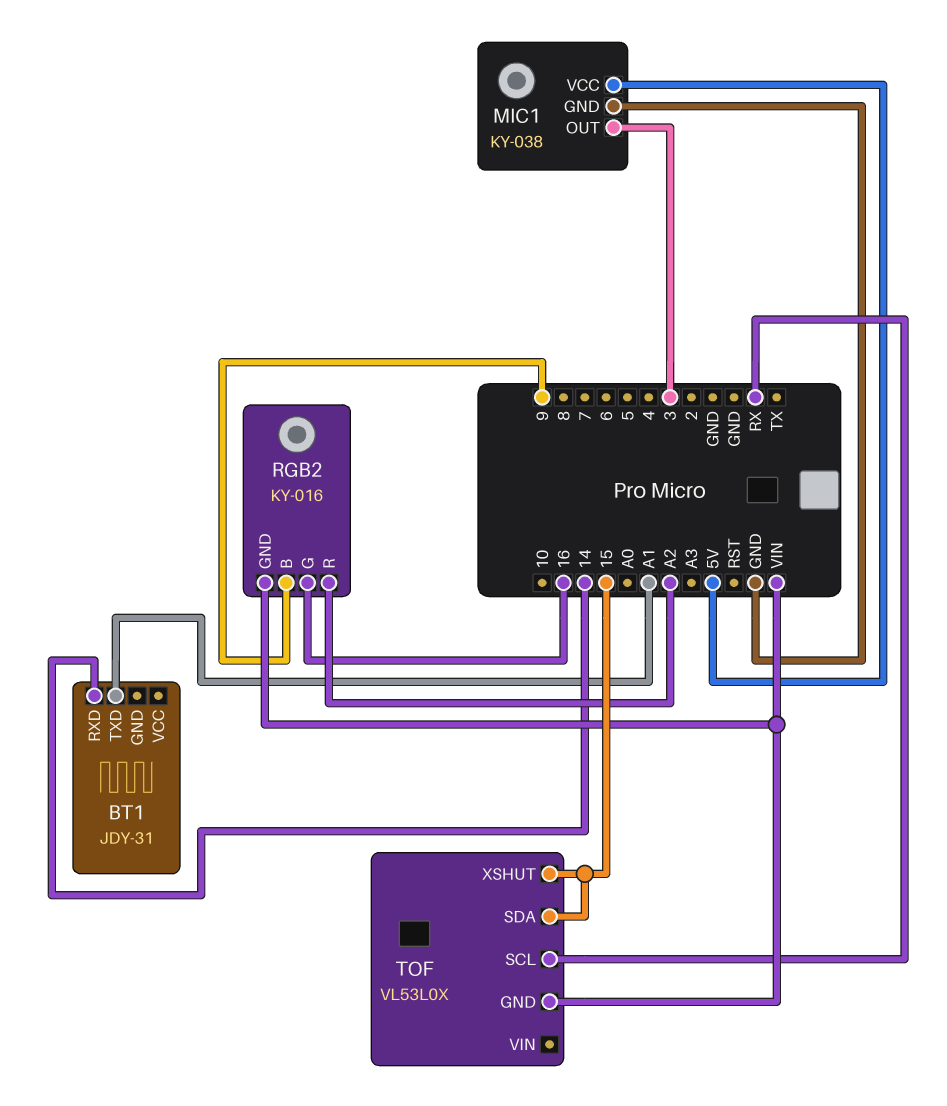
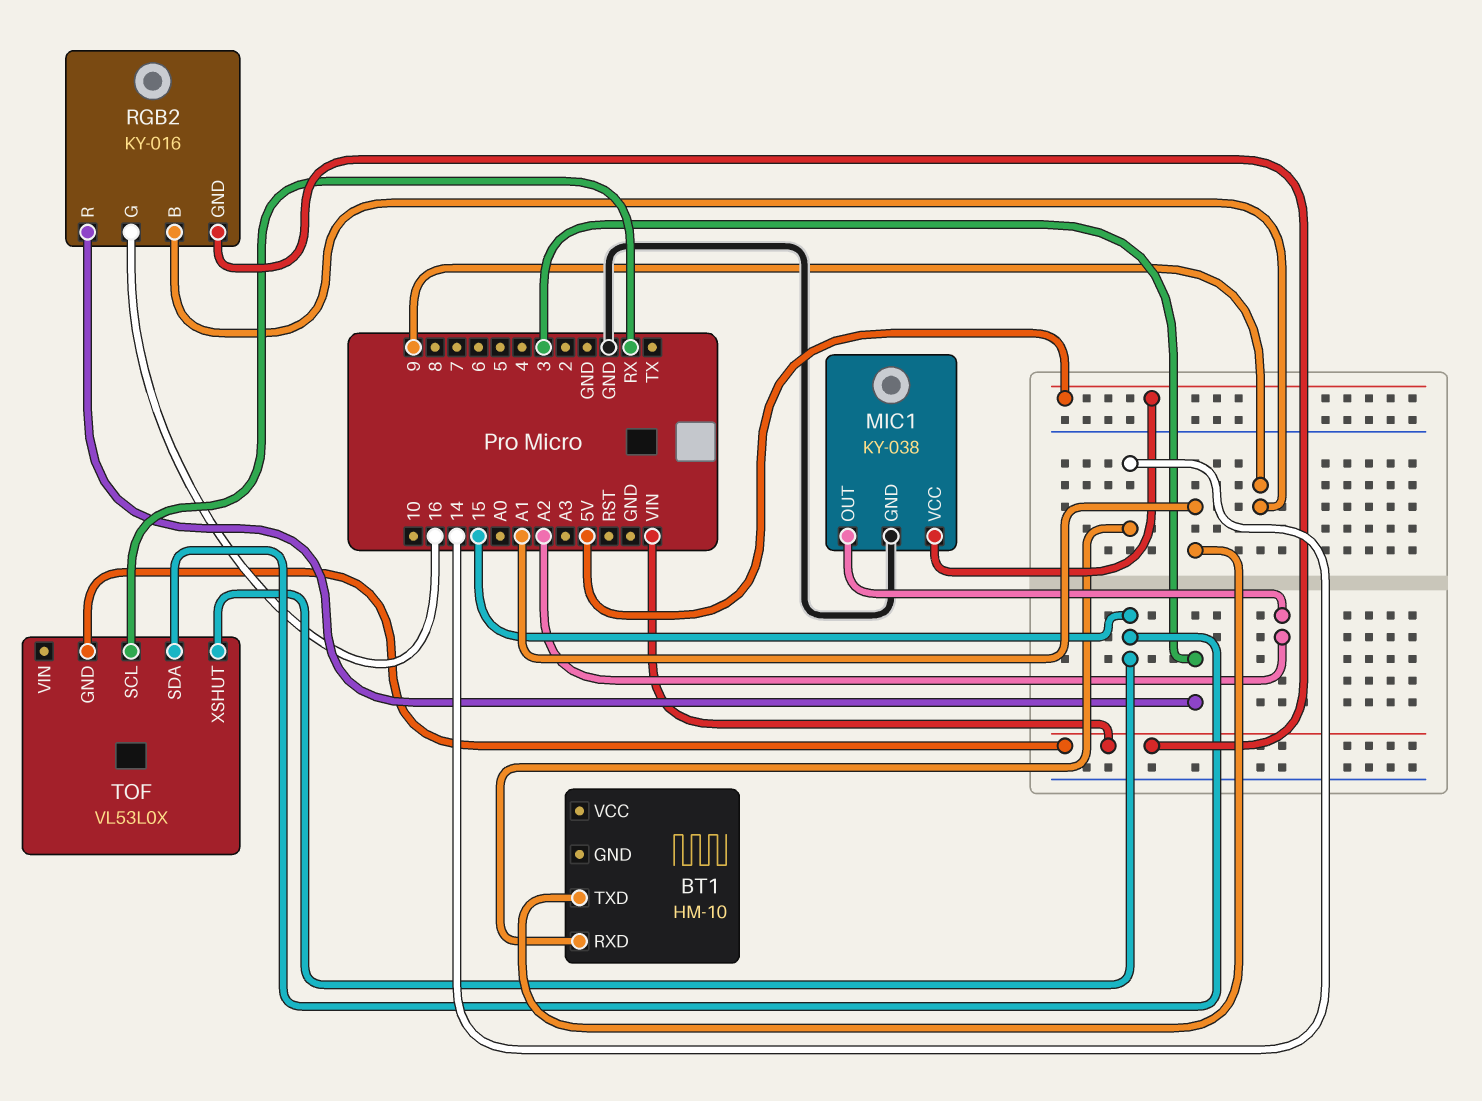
BT1: JDY-31 -> HM-10
MIC1 pin OUT: 3 -> A2
RGB2 pin R: A2 -> 3

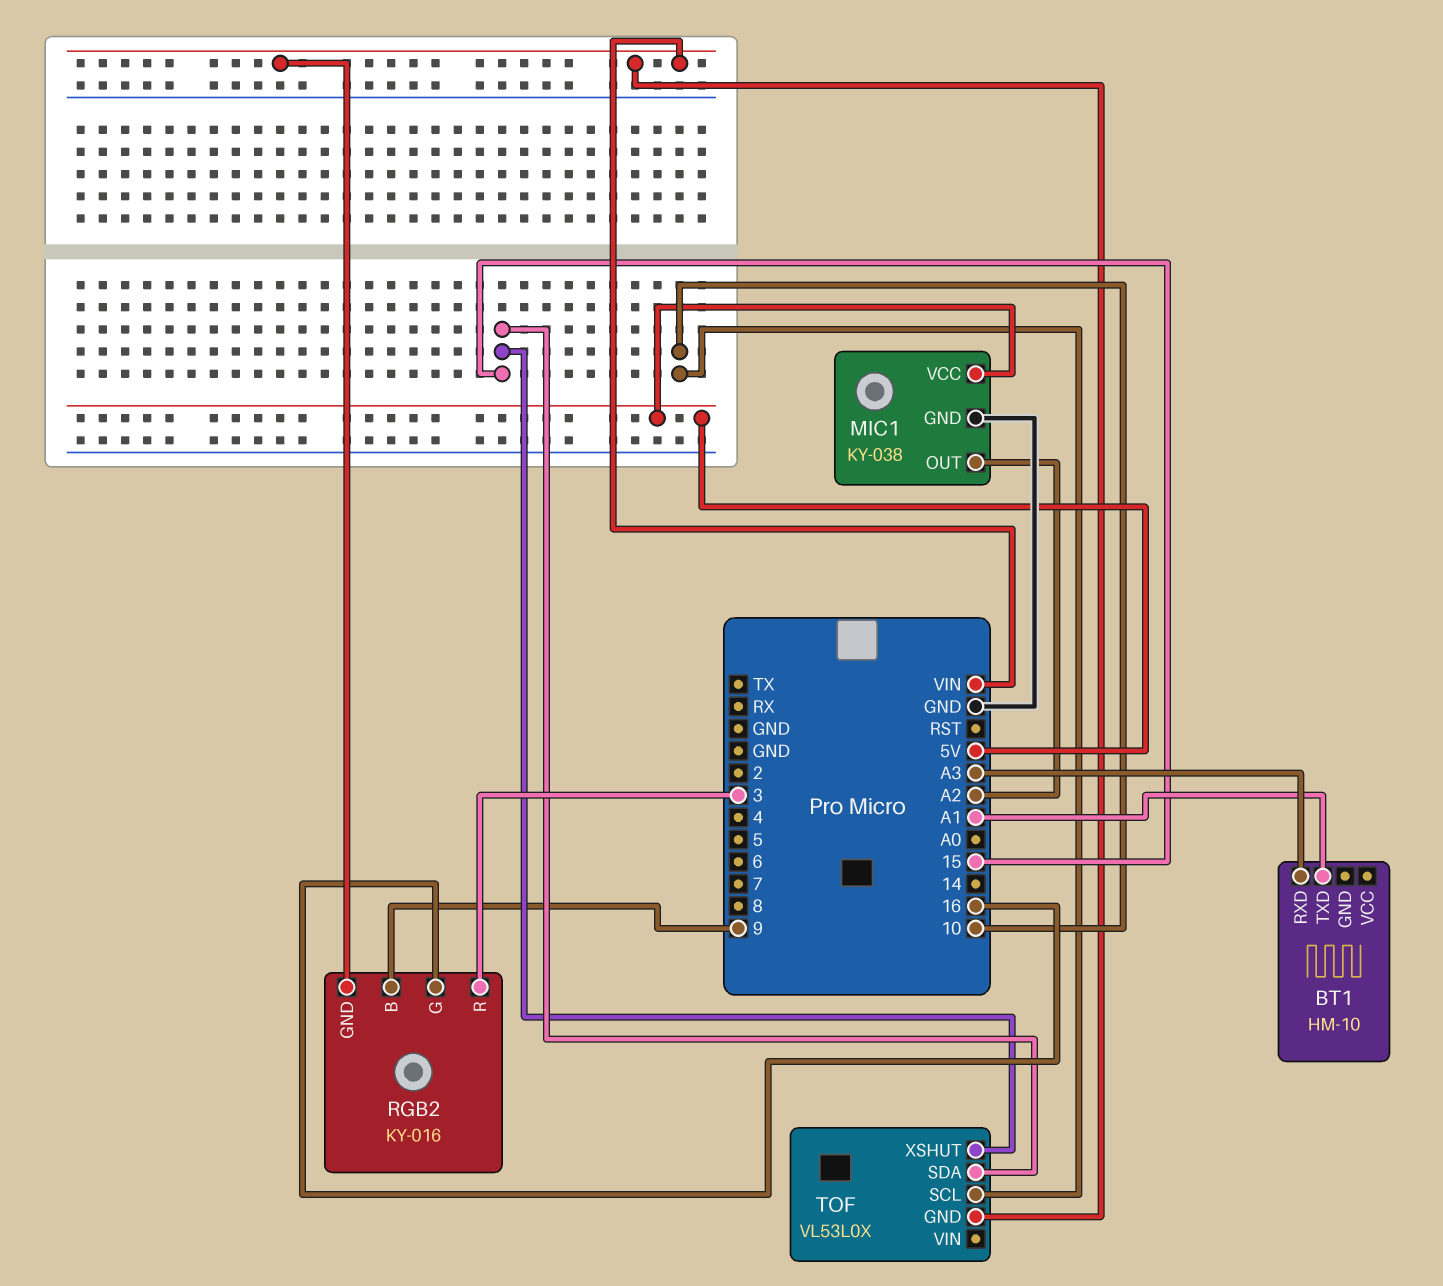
BT1 pin RXD: 14 -> A3
TOF pin SCL: RX -> 10

